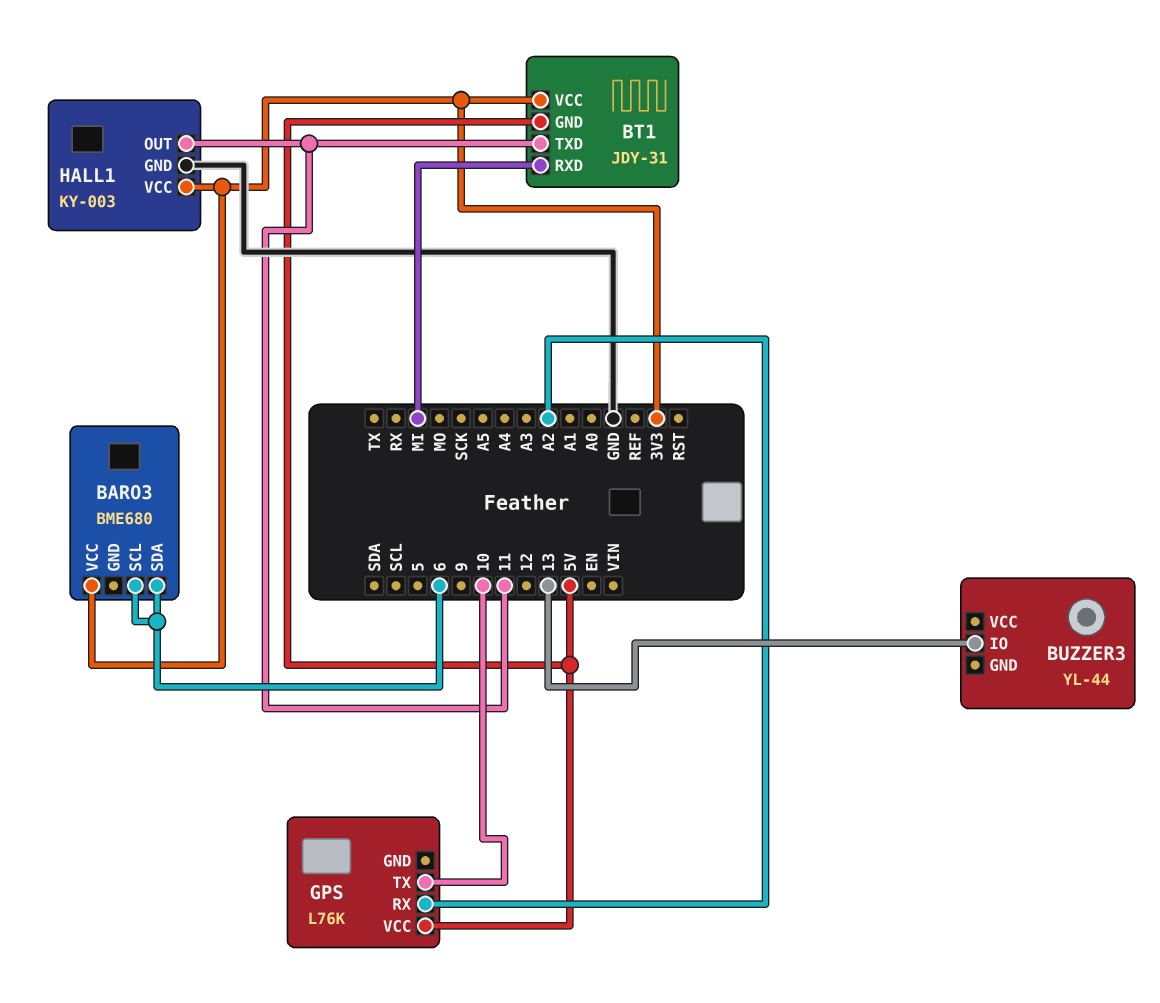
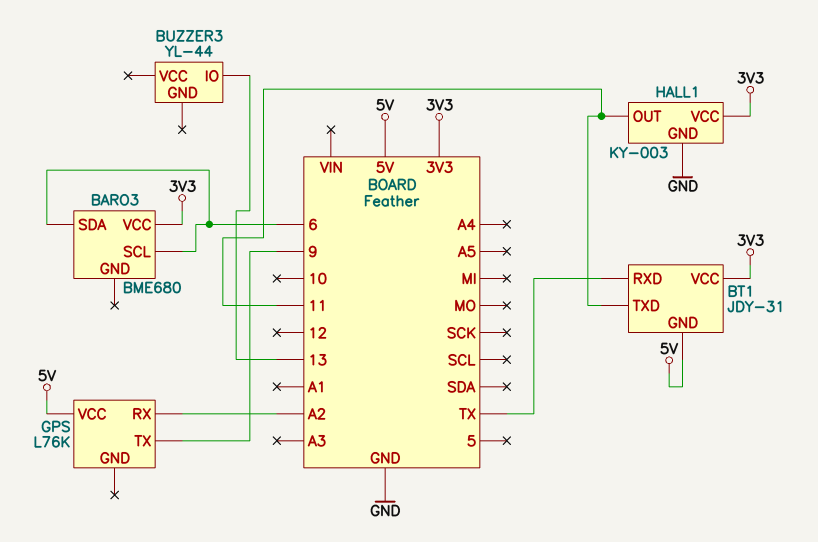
BT1 pin RXD: MI -> TX
GPS pin TX: 10 -> 9

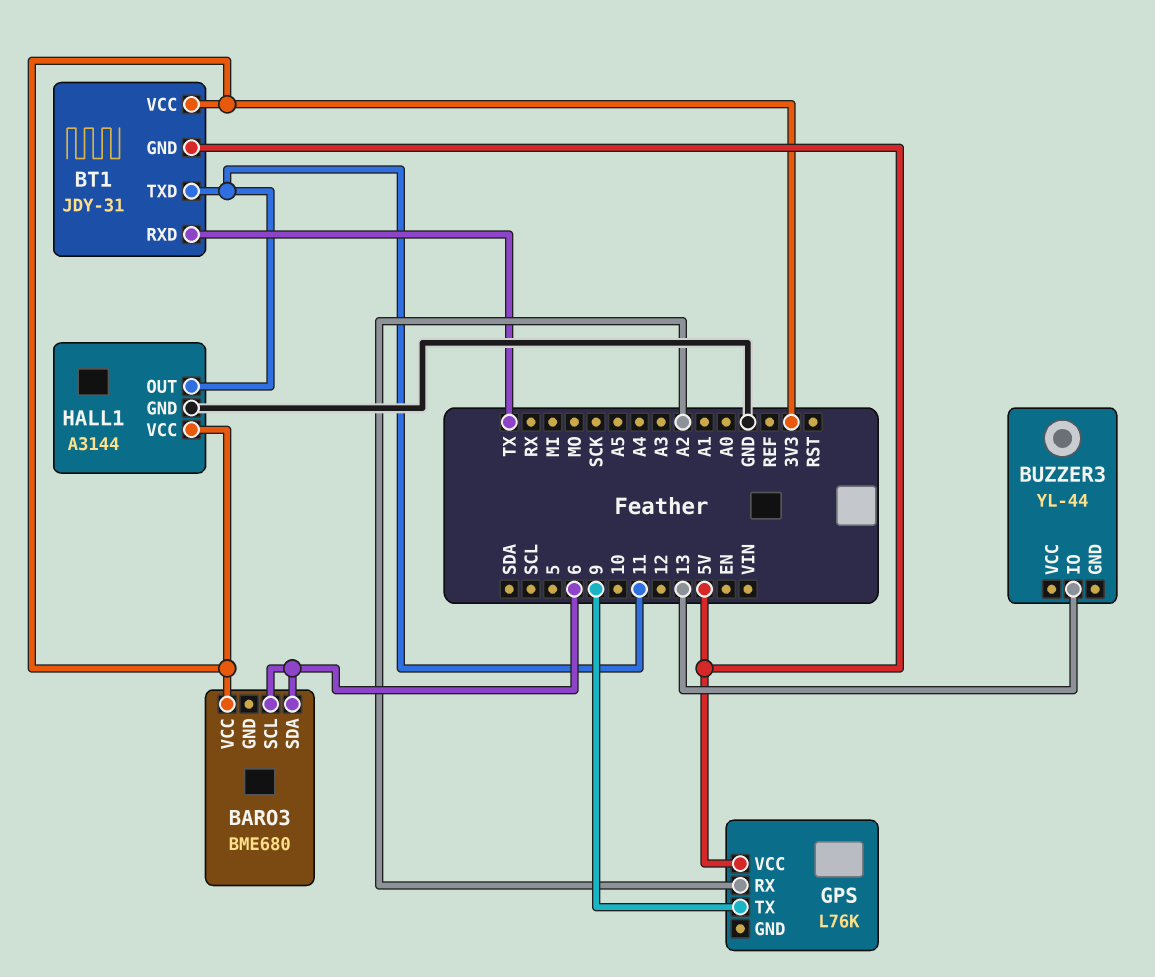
HALL1: KY-003 -> A3144

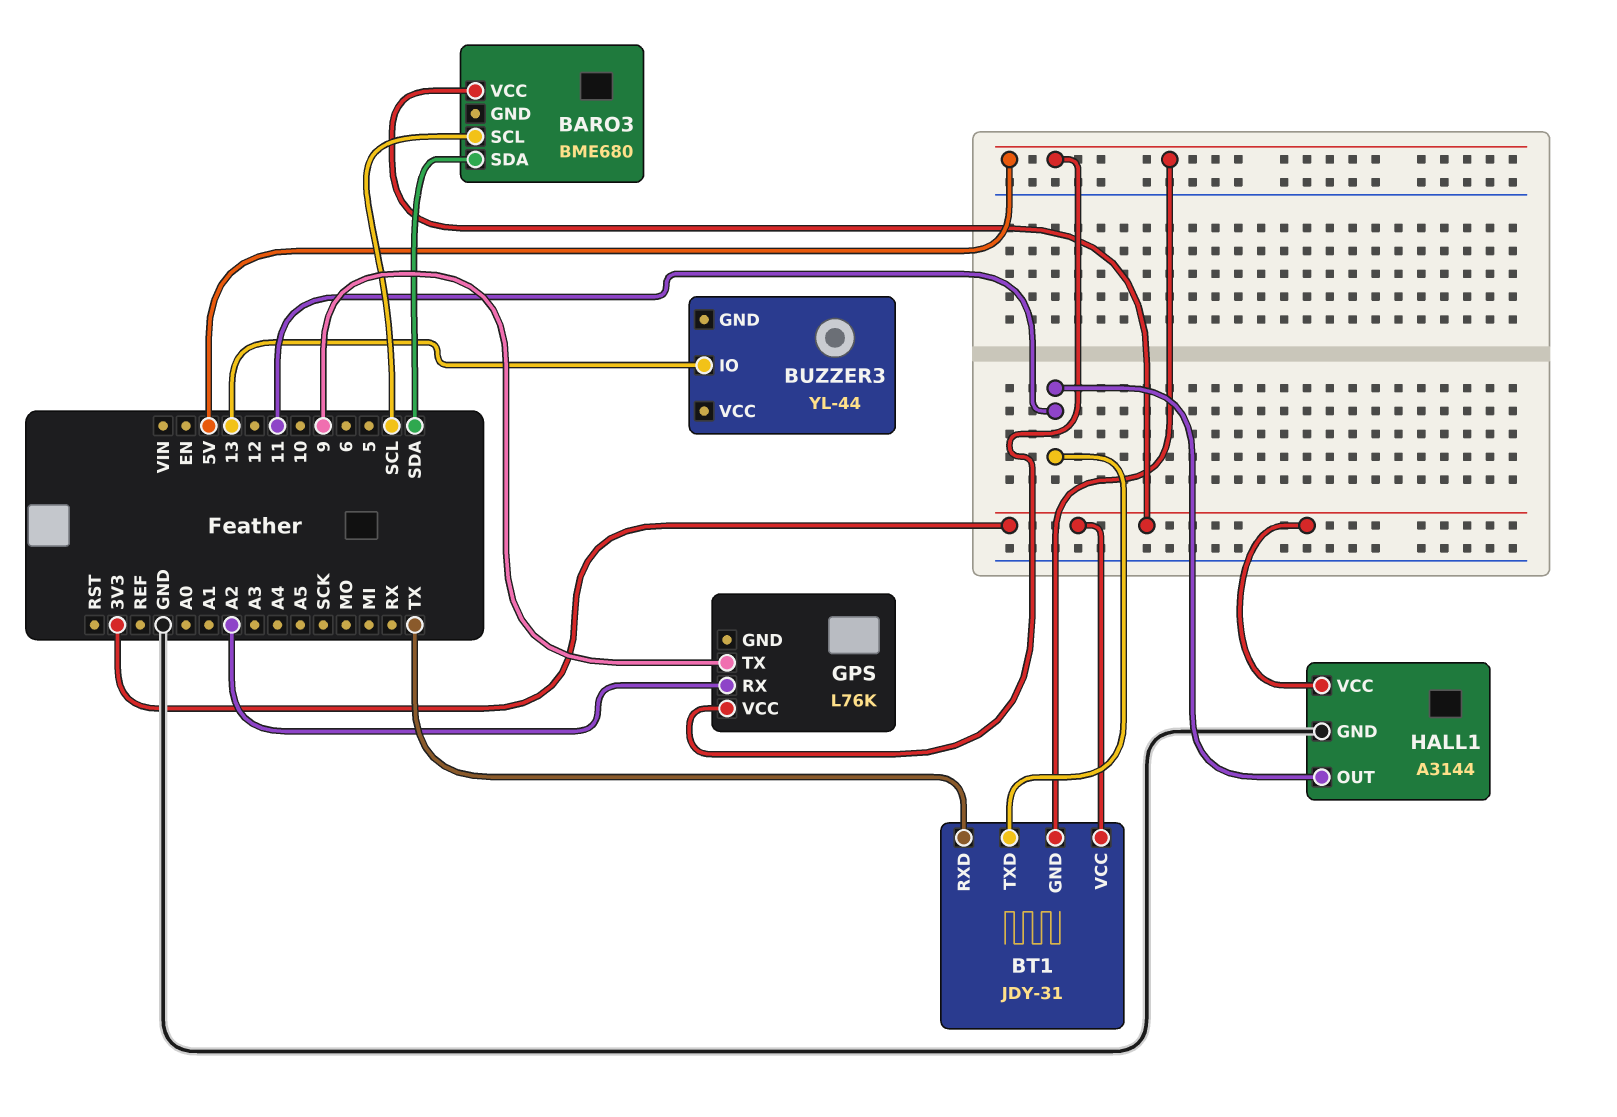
BARO3 pin SCL: 6 -> SCL
BARO3 pin SDA: 6 -> SDA

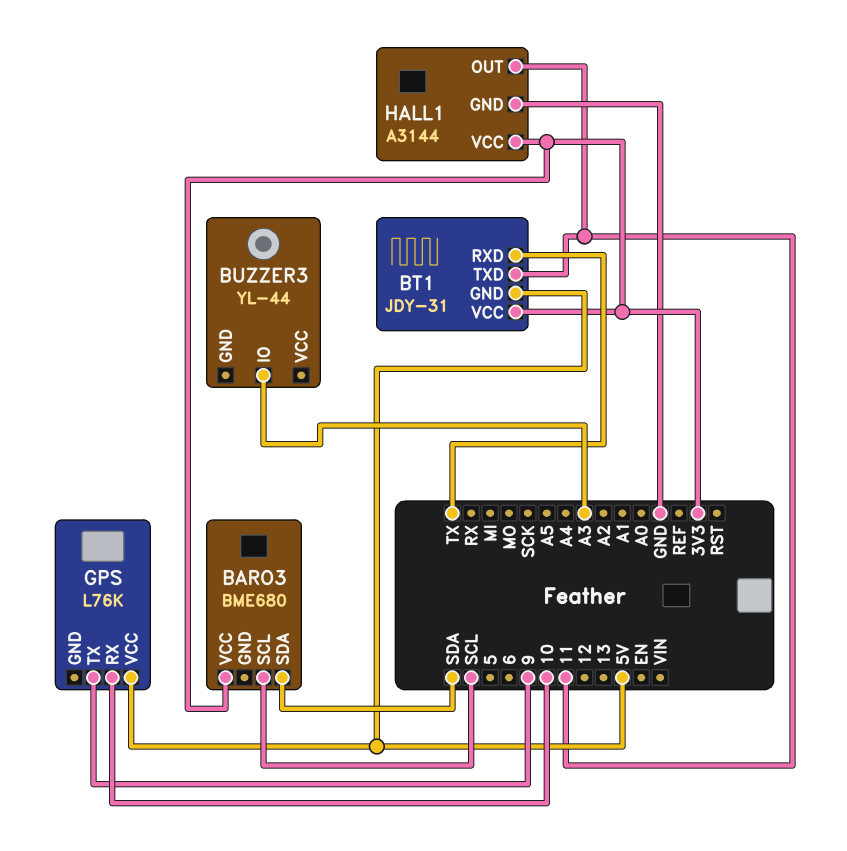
BUZZER3 pin IO: 13 -> A3
GPS pin RX: A2 -> 10

